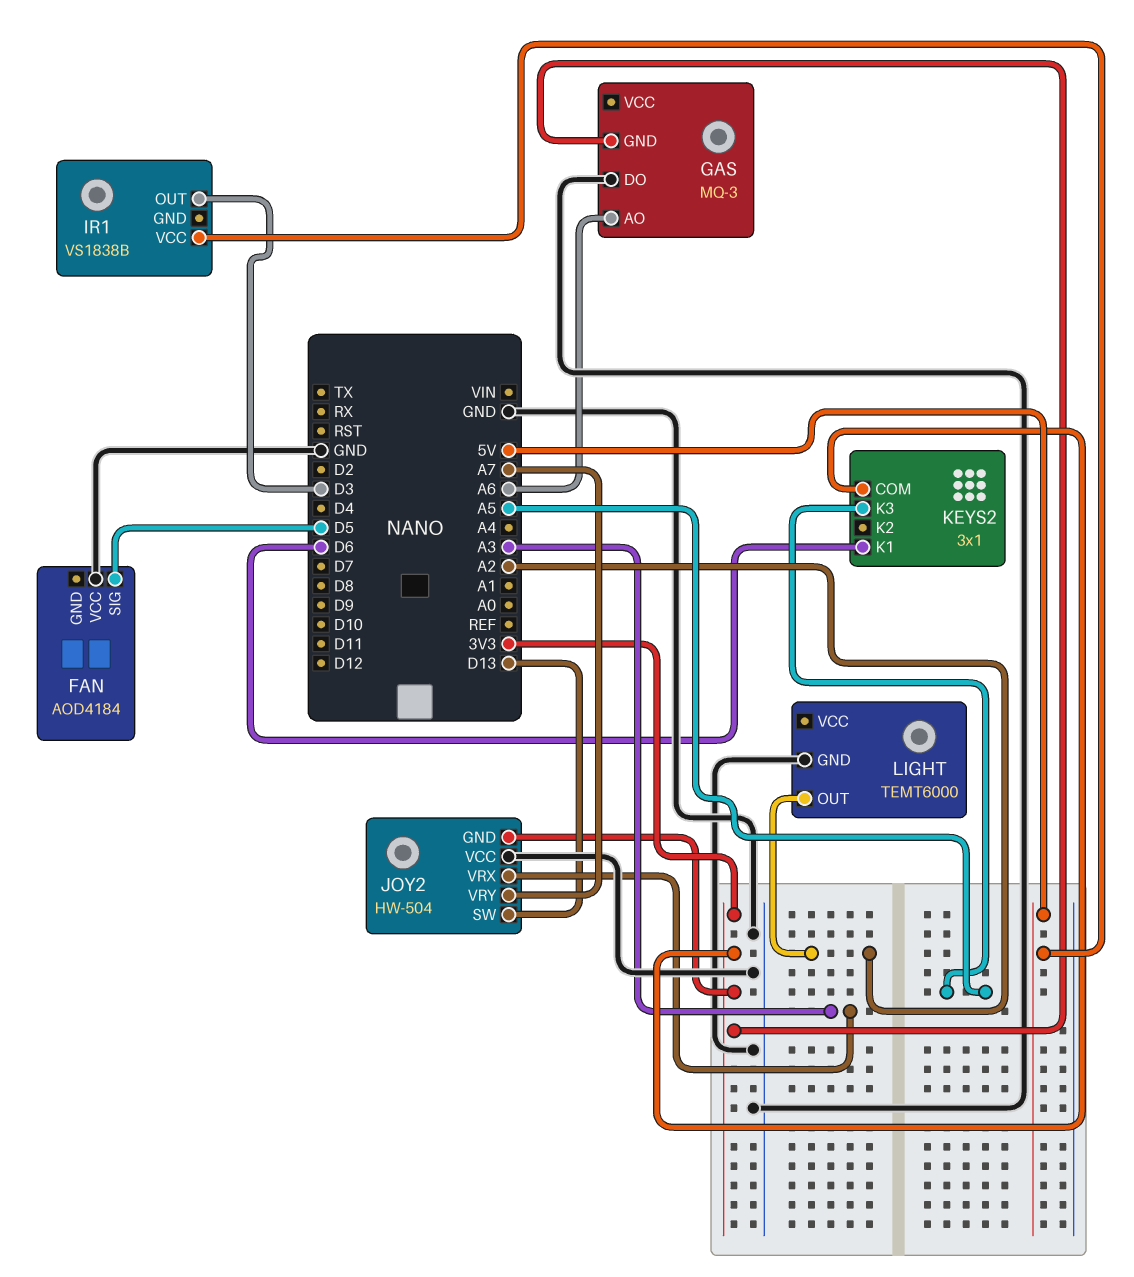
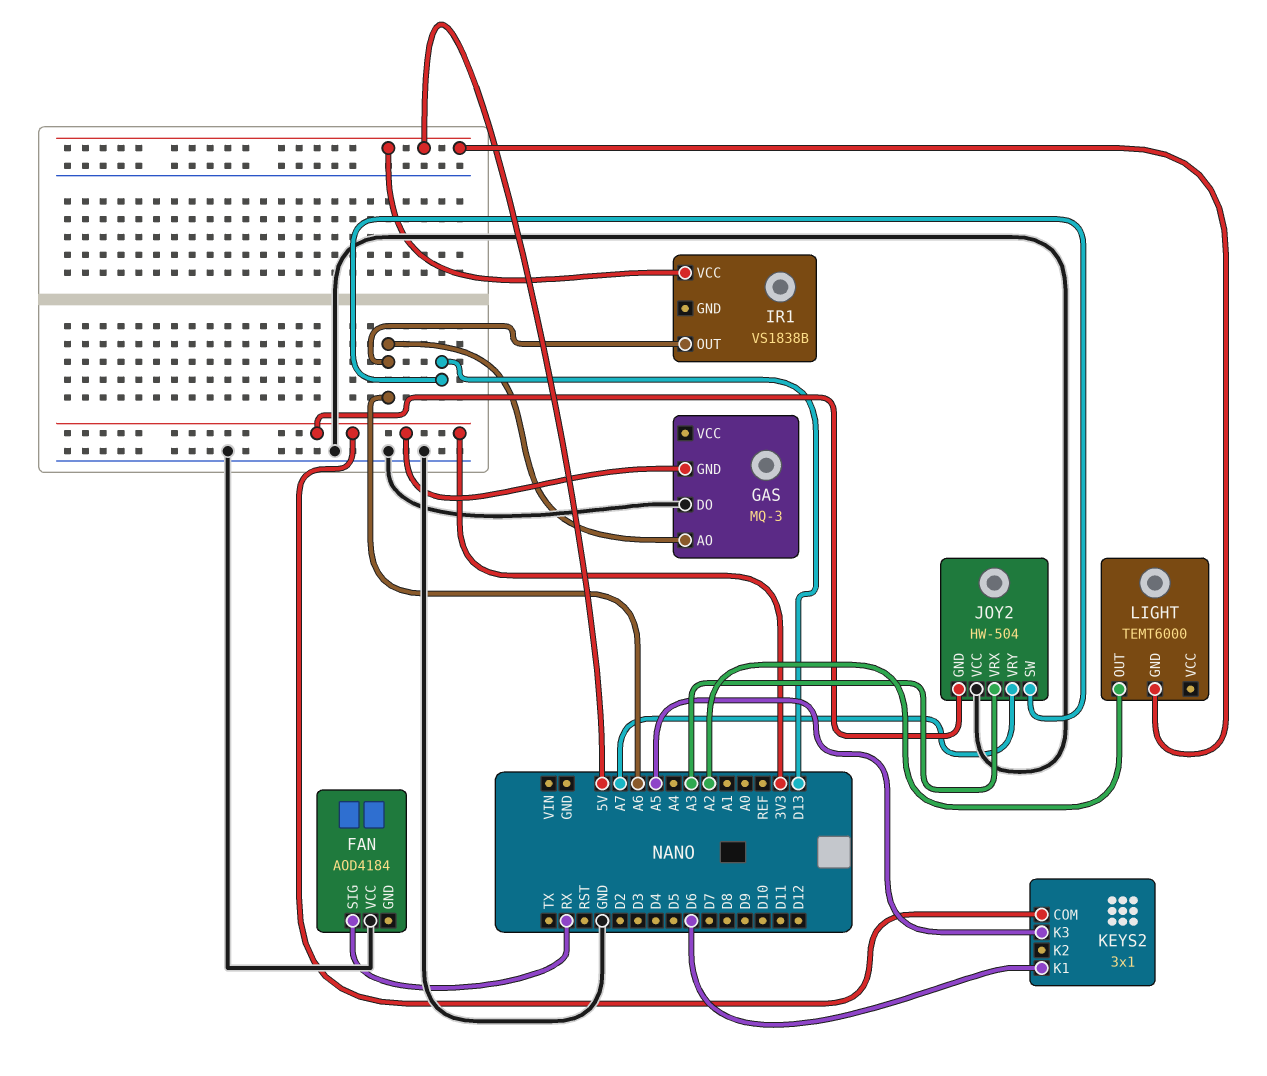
FAN pin SIG: D5 -> RX
IR1 pin OUT: D3 -> A6
LIGHT pin GND: GND -> 5V

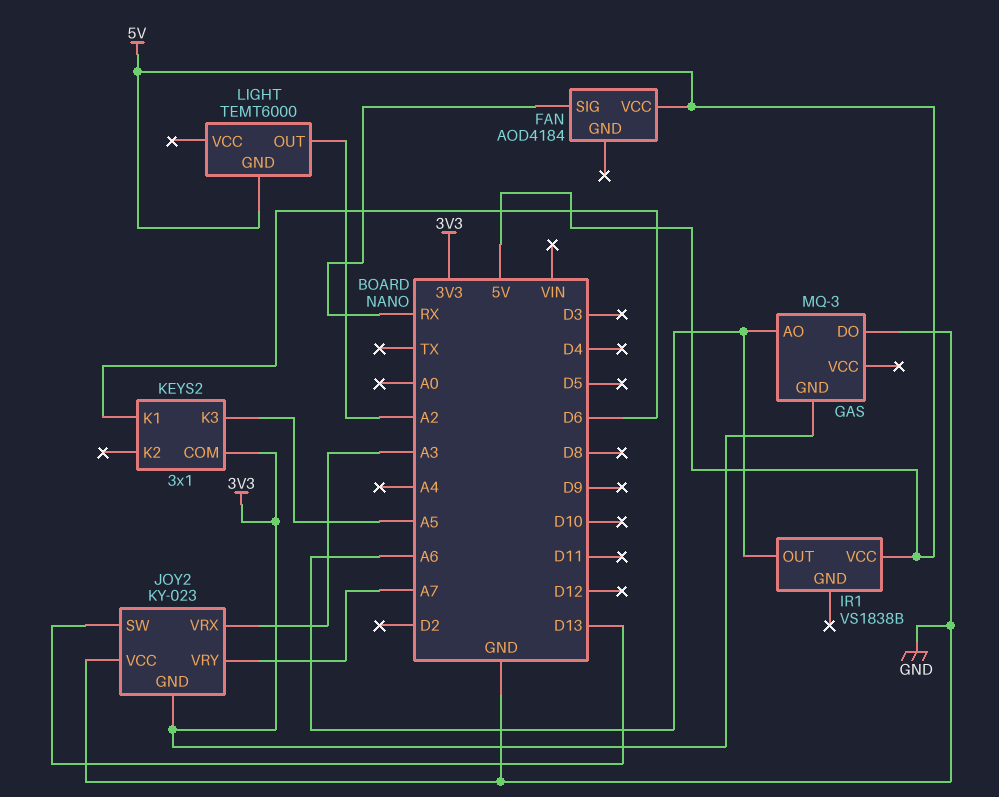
FAN pin VCC: GND -> 5V
JOY2: HW-504 -> KY-023

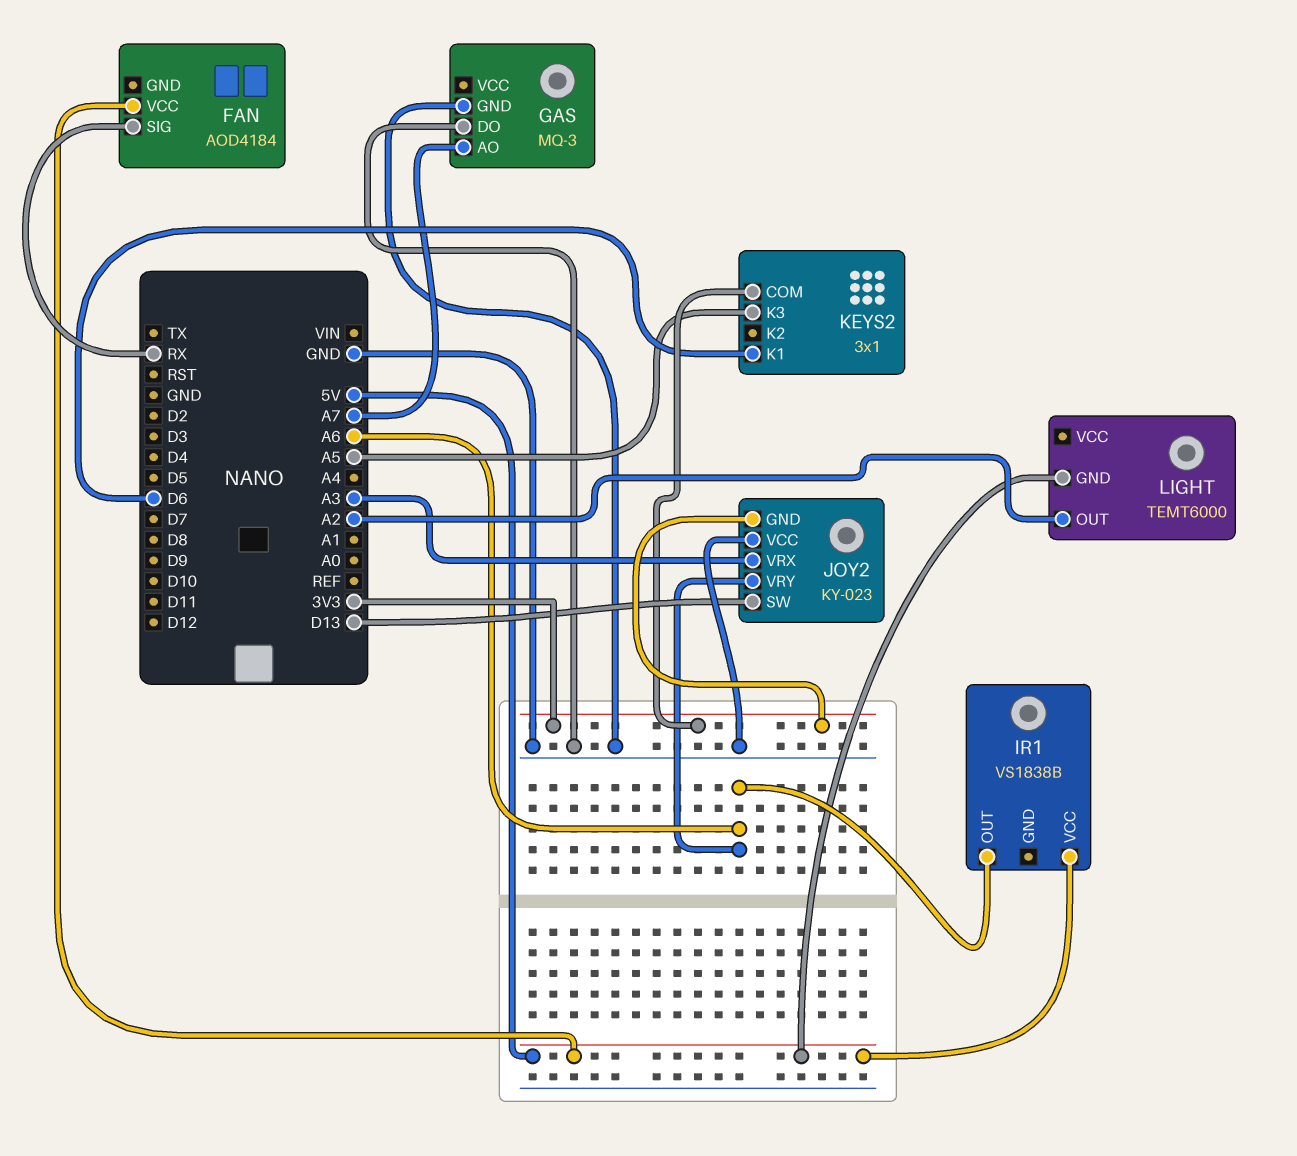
GAS pin AO: A6 -> A7
GAS pin GND: 3V3 -> GND
JOY2 pin VRY: A7 -> A6

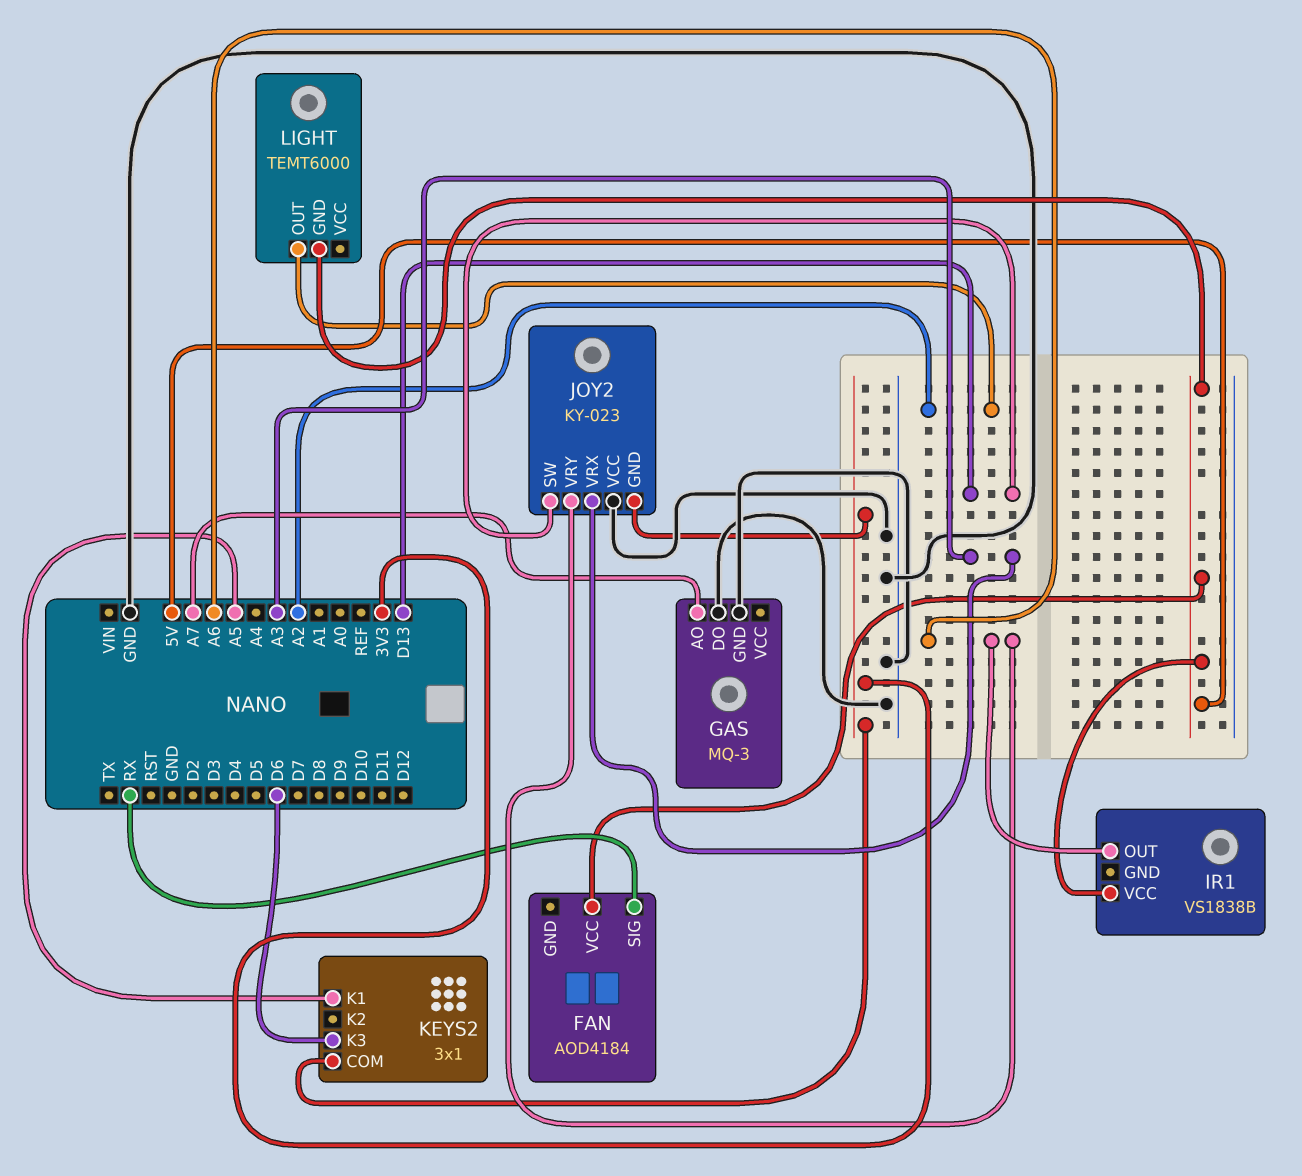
KEYS2 pin K1: D6 -> A5
KEYS2 pin K3: A5 -> D6

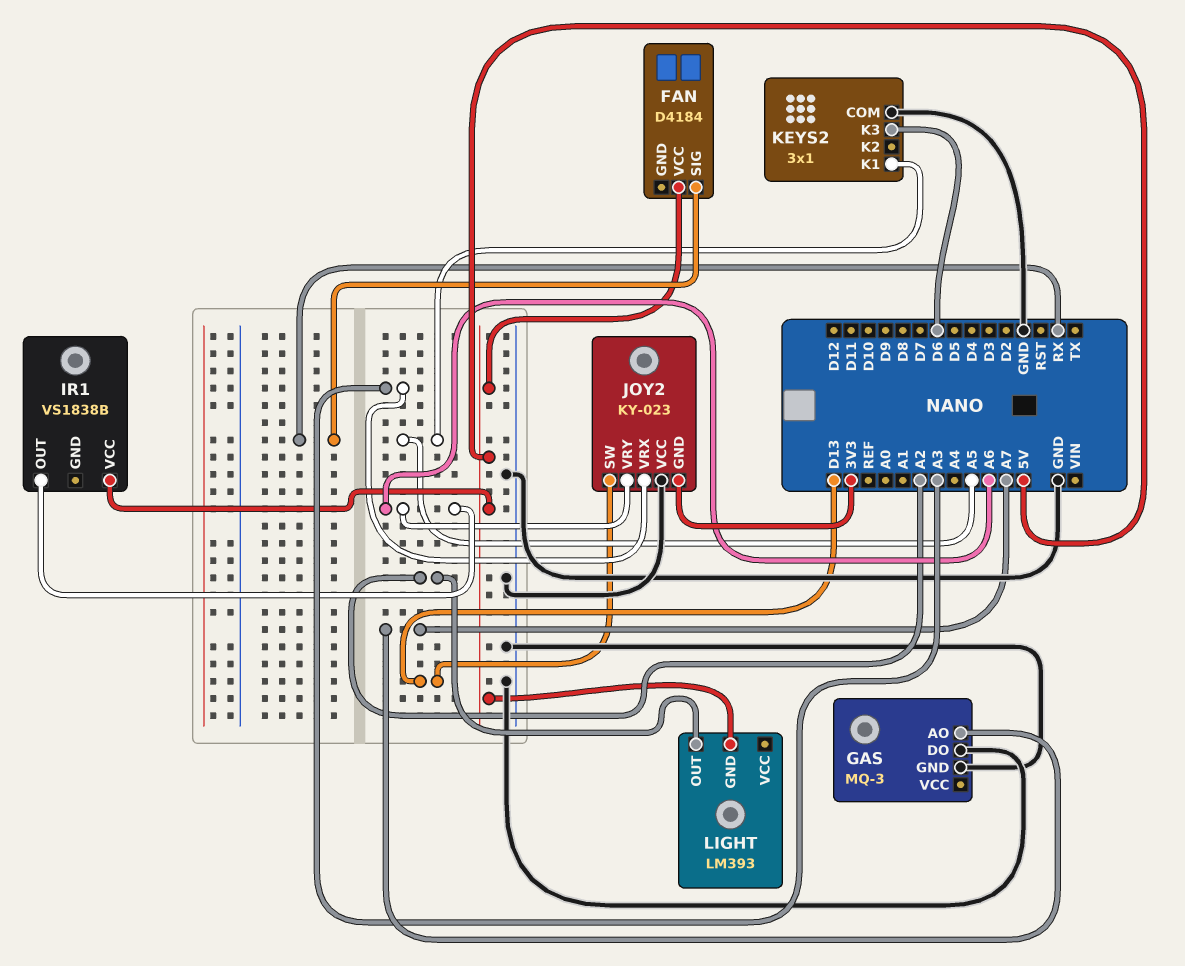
FAN: AOD4184 -> D4184
KEYS2 pin COM: 3V3 -> GND
LIGHT: TEMT6000 -> LM393

